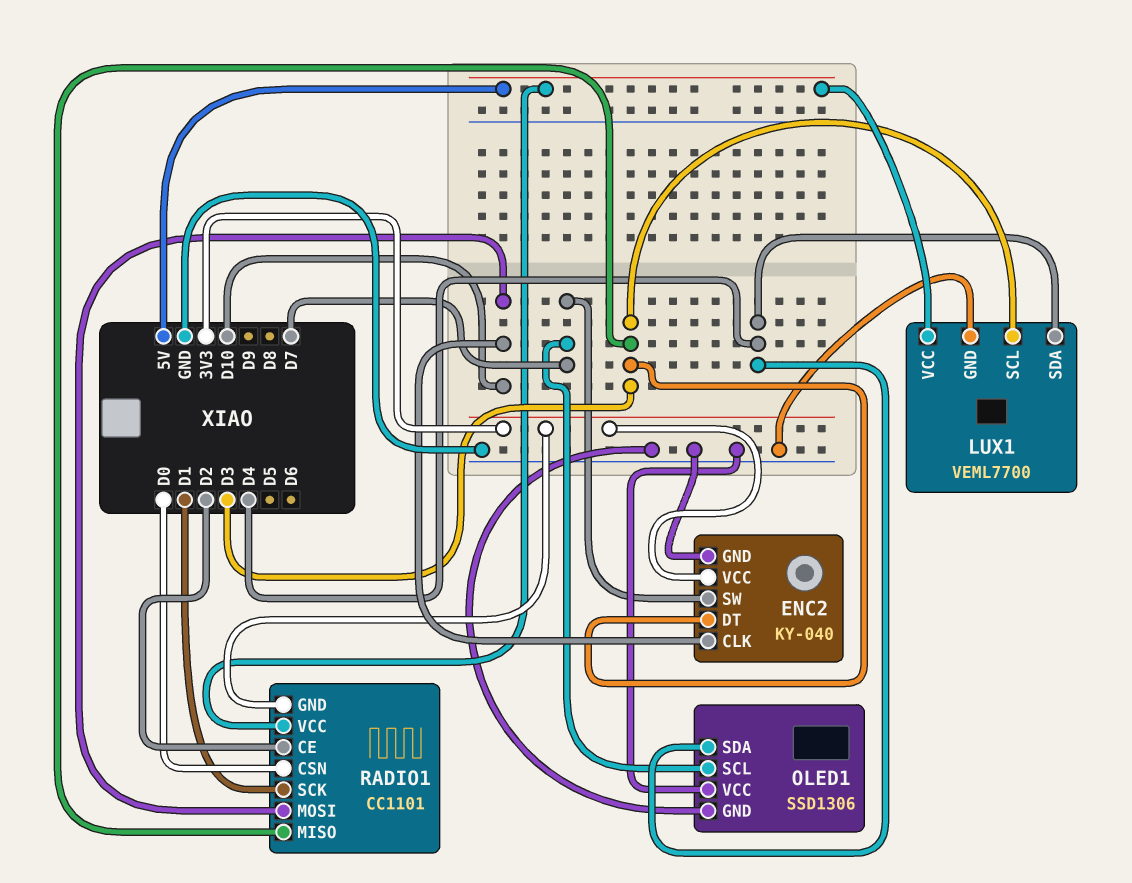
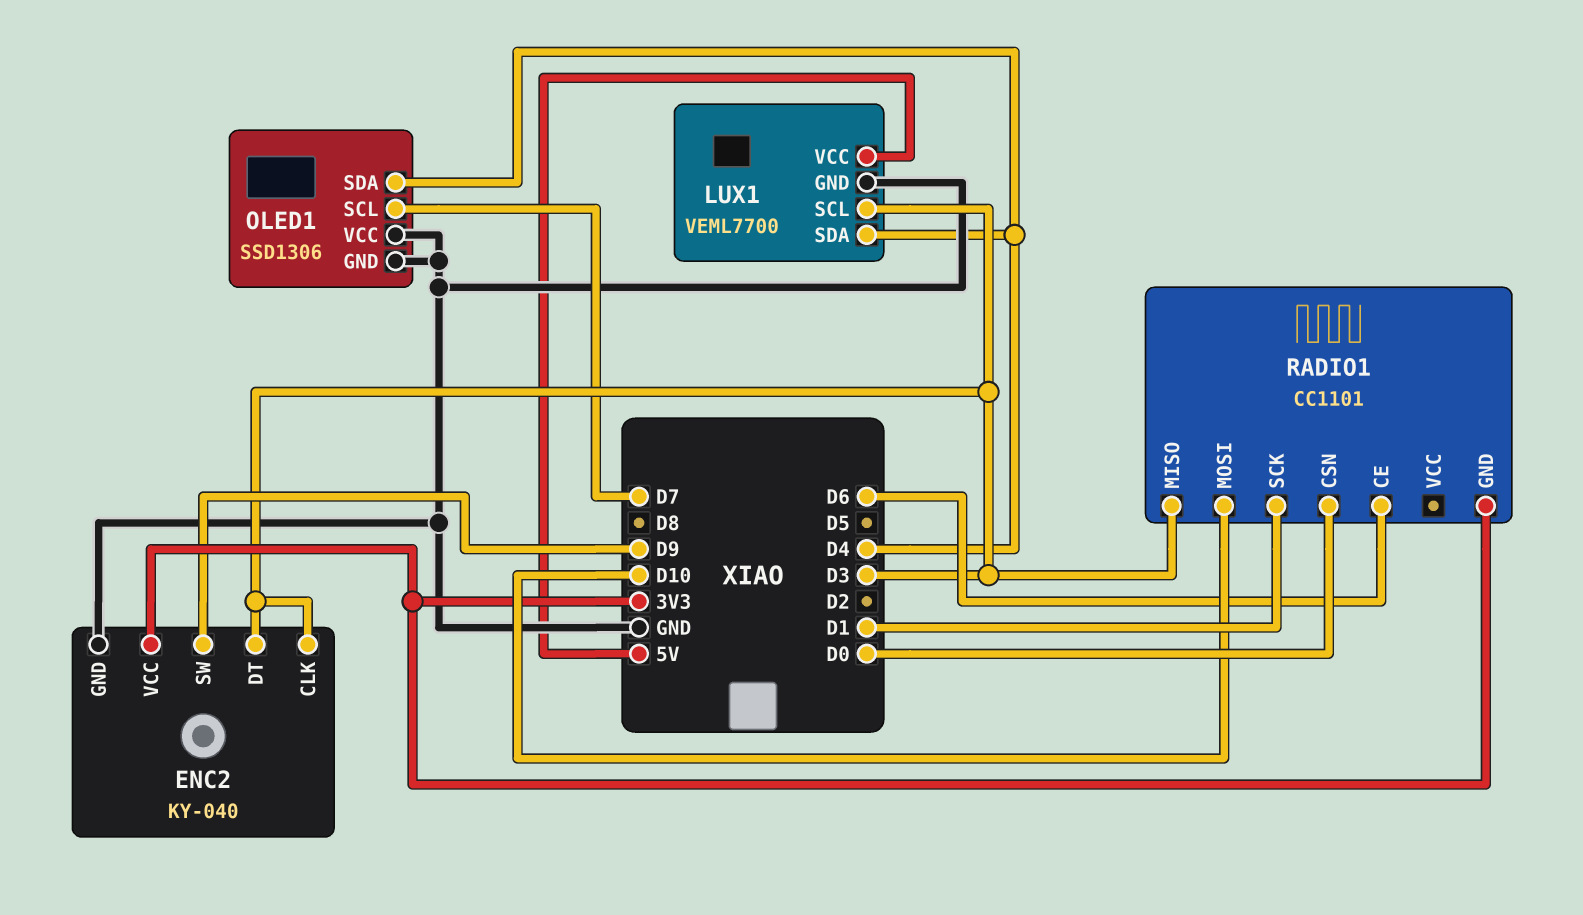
ENC2 pin CLK: D10 -> D3
ENC2 pin SW: D7 -> D9
RADIO1 pin CE: D2 -> D6
RADIO1 pin VCC: 5V -> none

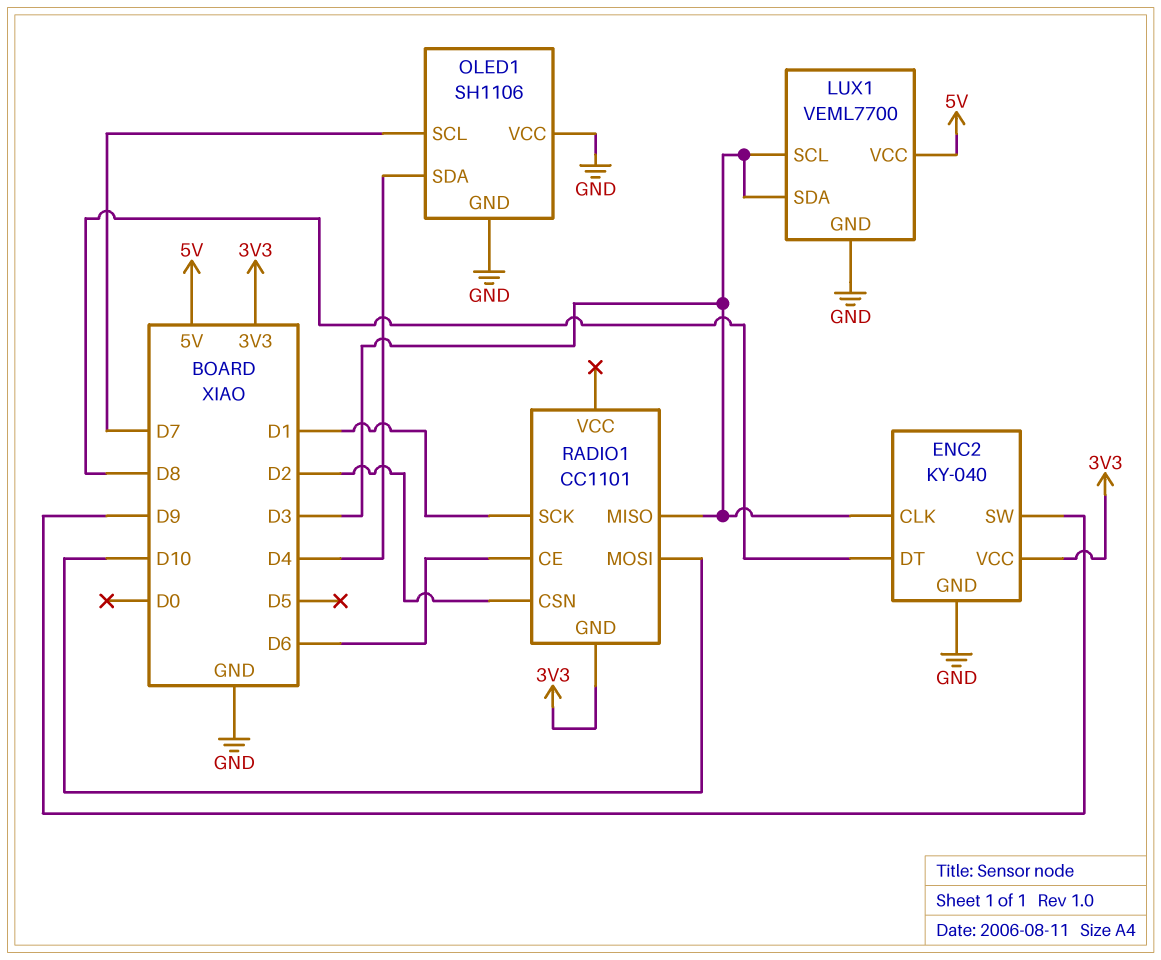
ENC2 pin DT: D3 -> D8
LUX1 pin SDA: D4 -> D3
OLED1: SSD1306 -> SH1106
RADIO1 pin CSN: D0 -> D2

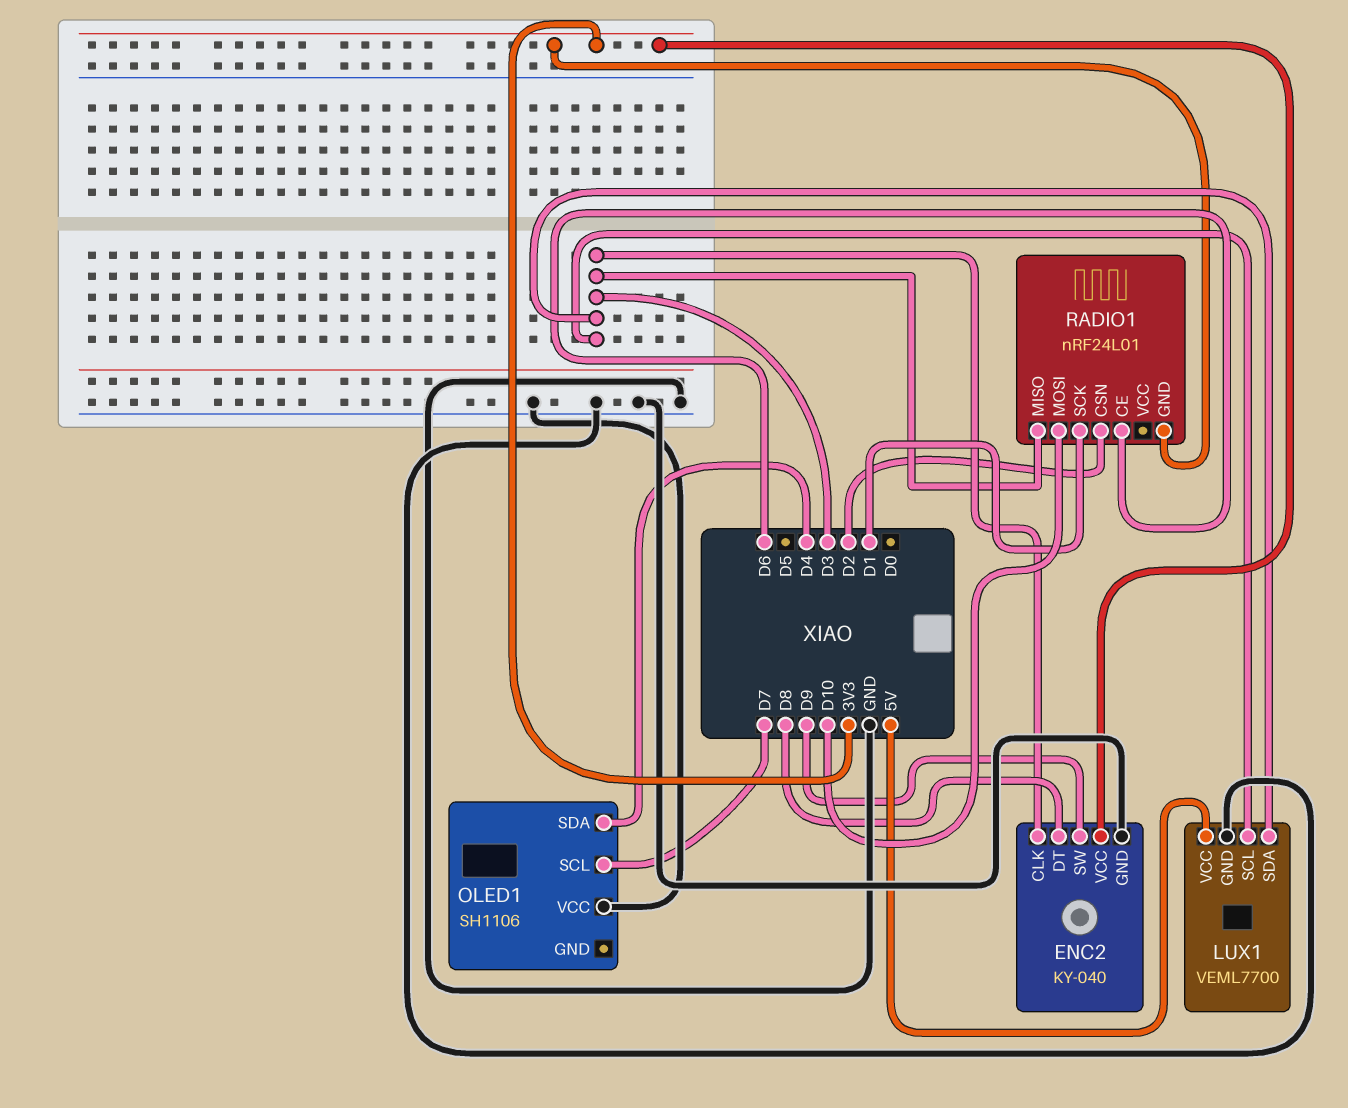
OLED1 pin GND: GND -> none
RADIO1: CC1101 -> nRF24L01

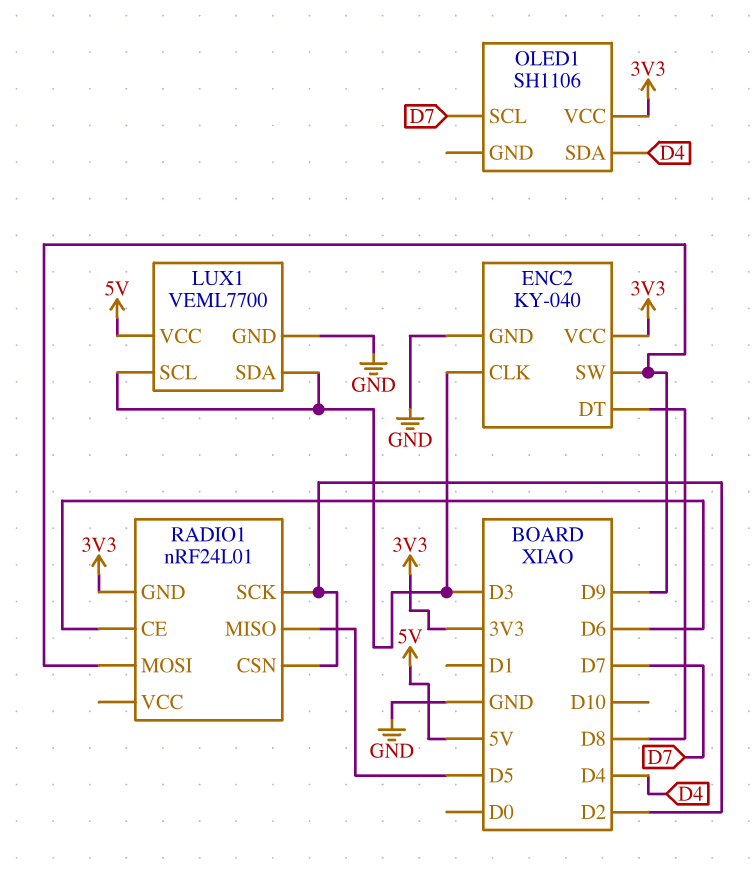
OLED1 pin VCC: GND -> 3V3
RADIO1 pin MISO: D3 -> D5
RADIO1 pin MOSI: D10 -> D9
RADIO1 pin SCK: D1 -> D2

